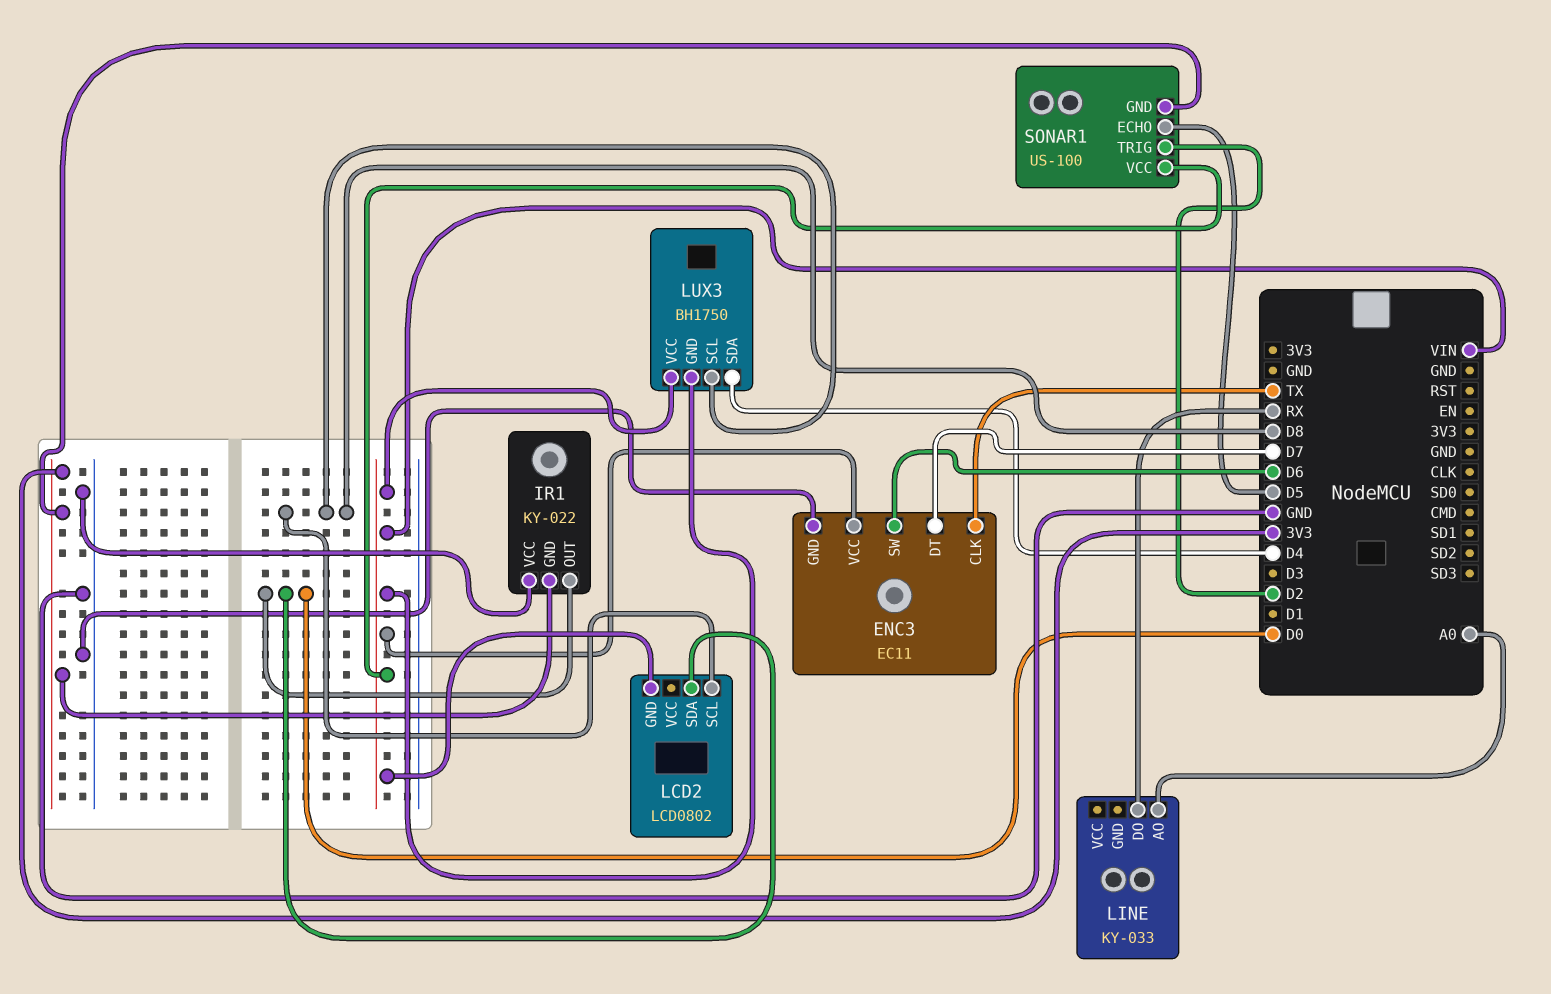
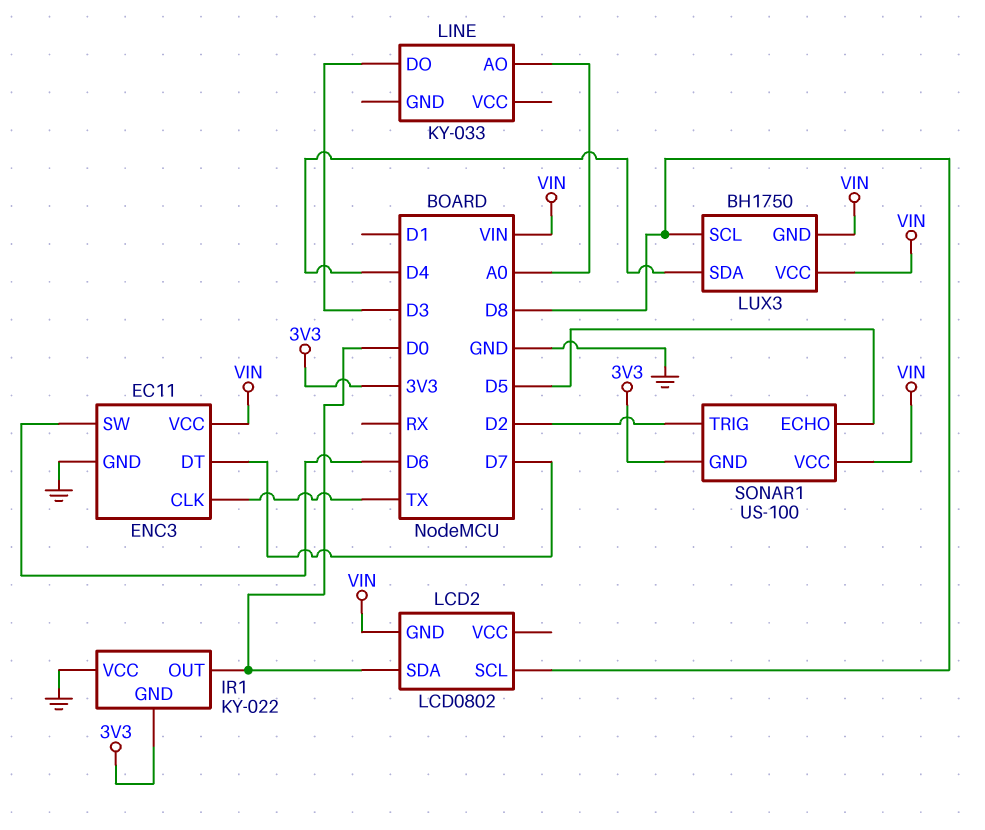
LINE pin DO: RX -> D3

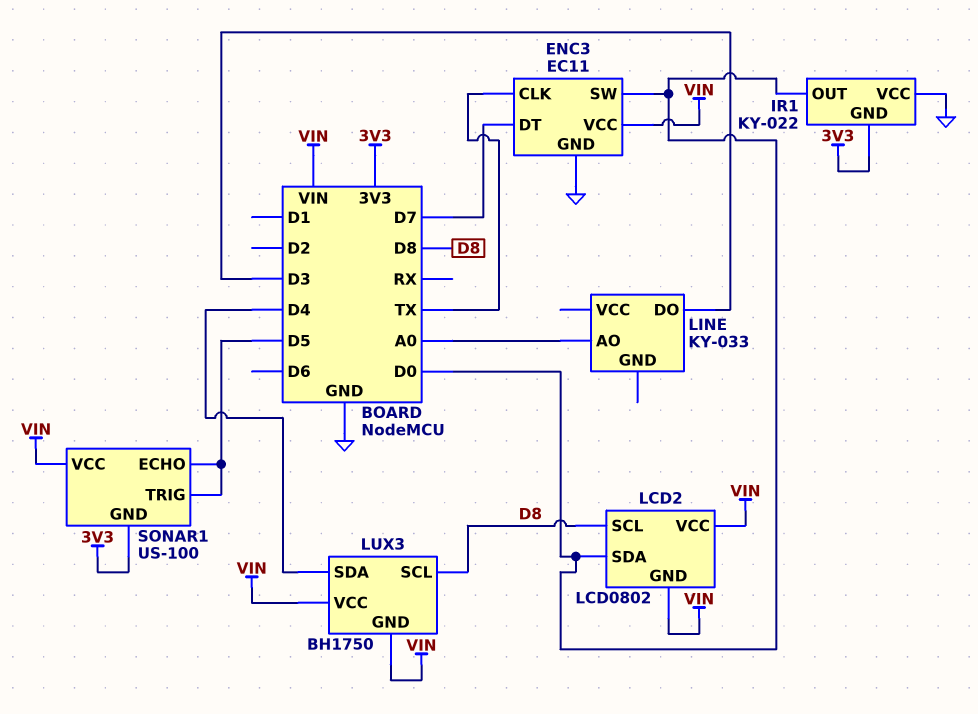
ENC3 pin SW: D6 -> D0
LCD2 pin VCC: none -> VIN
SONAR1 pin TRIG: D2 -> D5

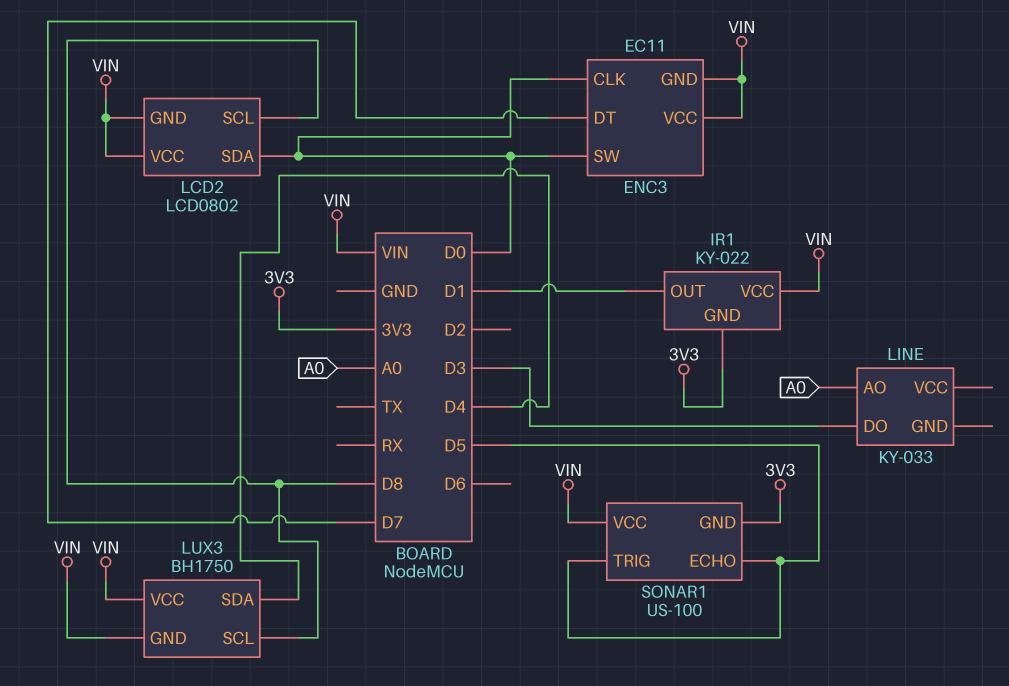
ENC3 pin CLK: TX -> D0
ENC3 pin GND: GND -> VIN
IR1 pin OUT: D0 -> D1
IR1 pin VCC: GND -> VIN

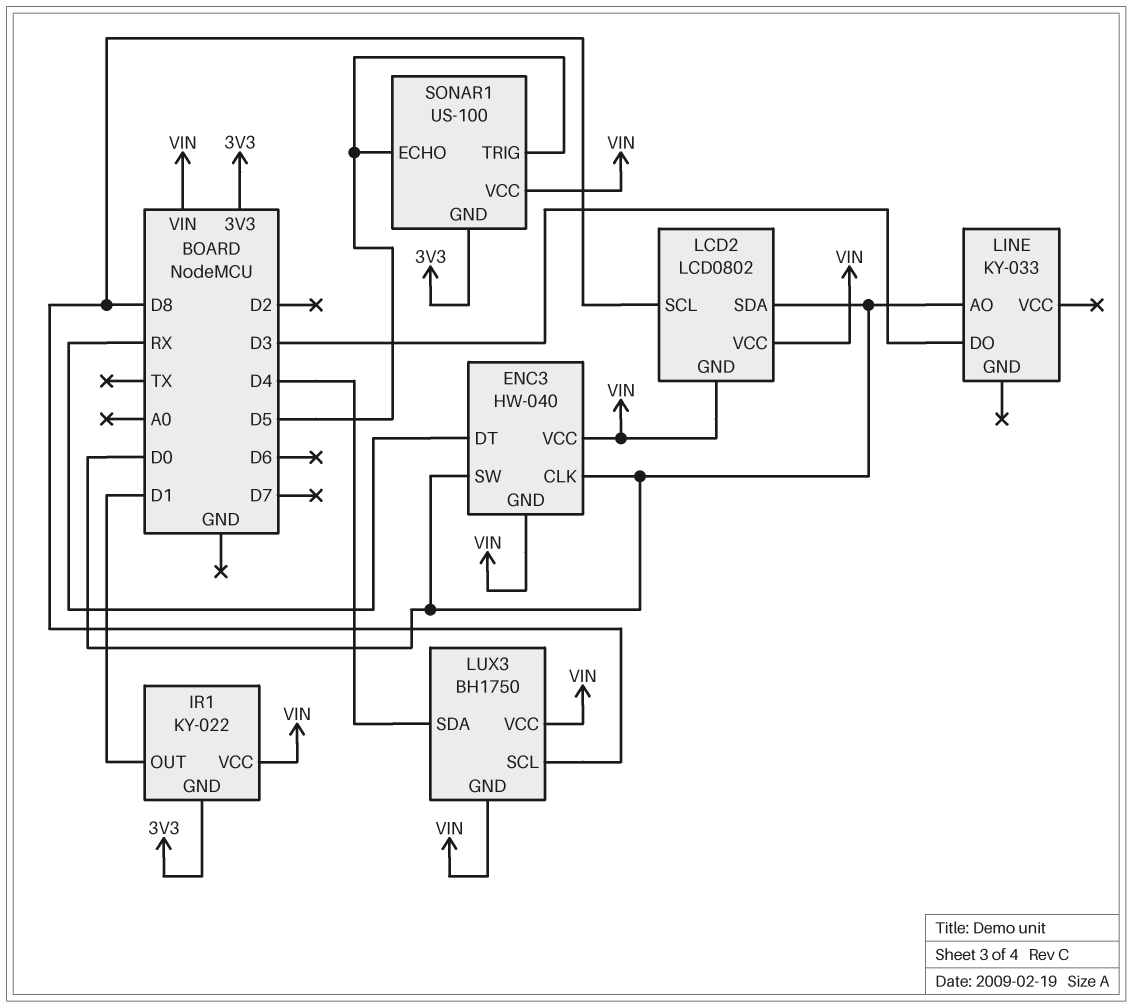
ENC3: EC11 -> HW-040
ENC3 pin DT: D7 -> RX
LINE pin AO: A0 -> D0

